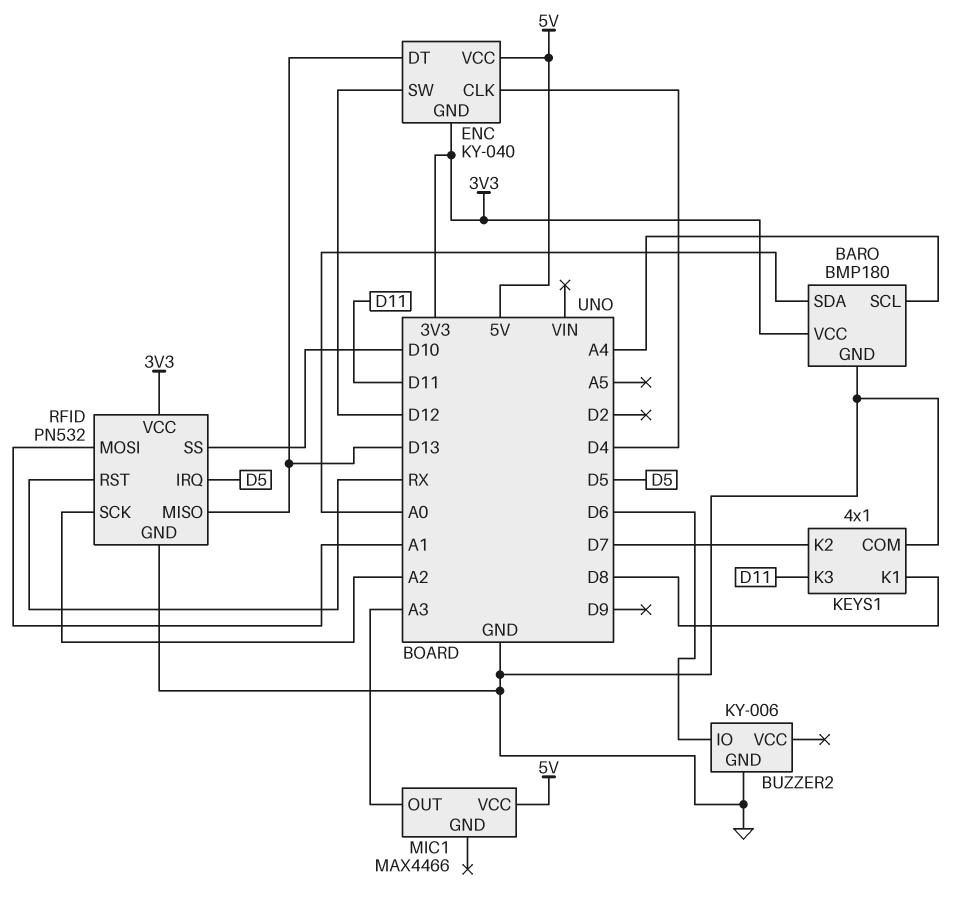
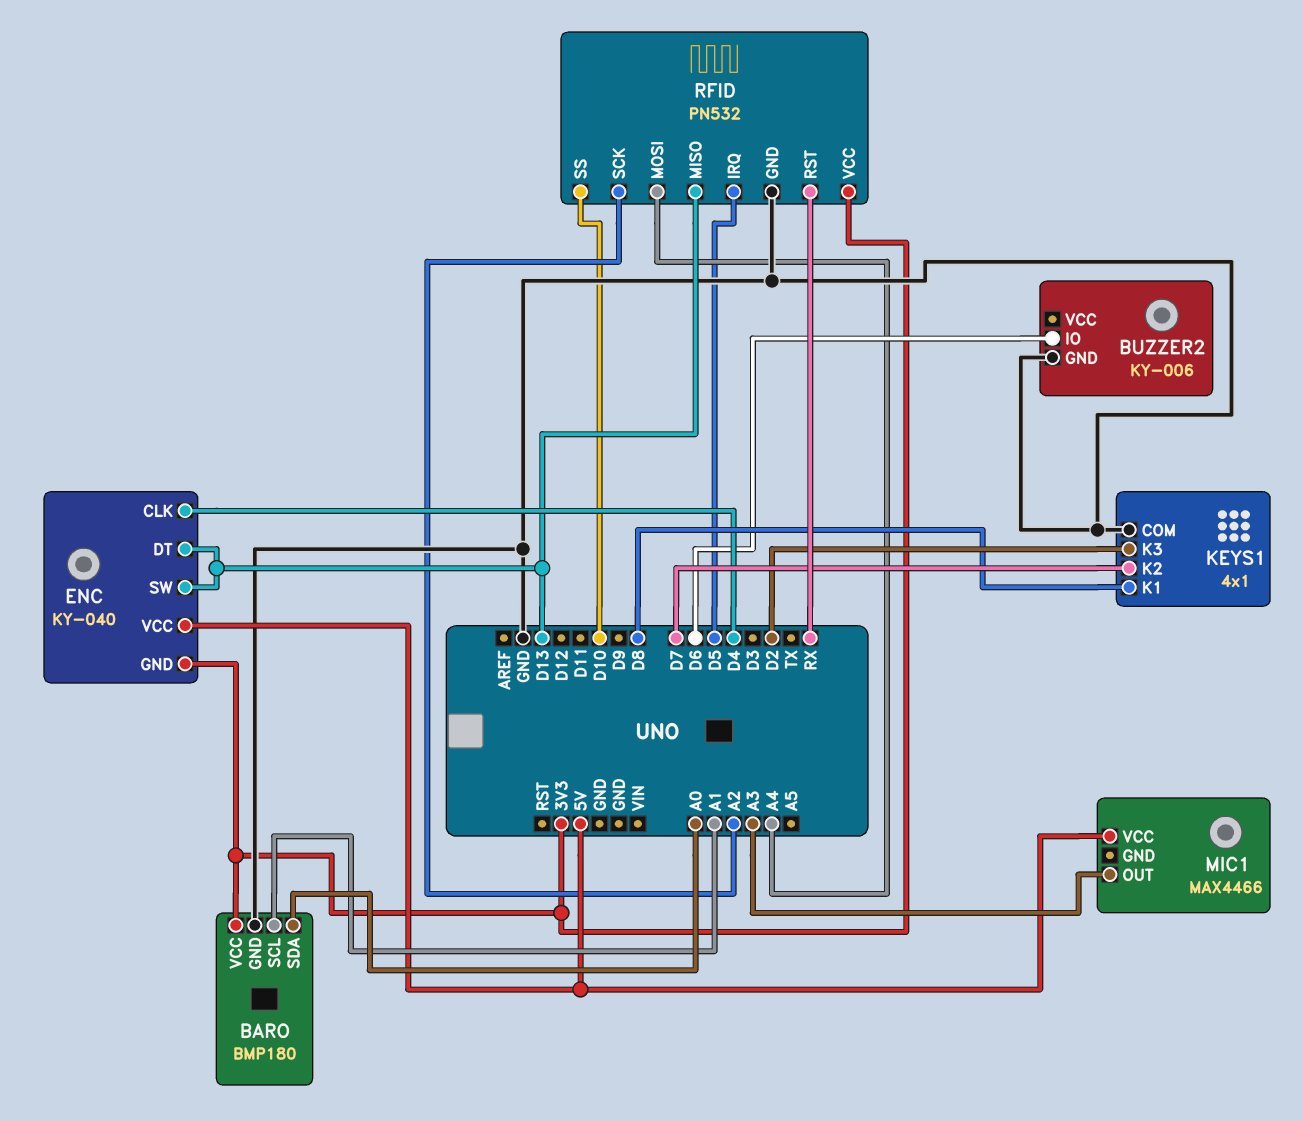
BARO pin SCL: A4 -> A1
ENC pin SW: D12 -> D13
KEYS1 pin K3: D11 -> D2
RFID pin MOSI: A1 -> A4

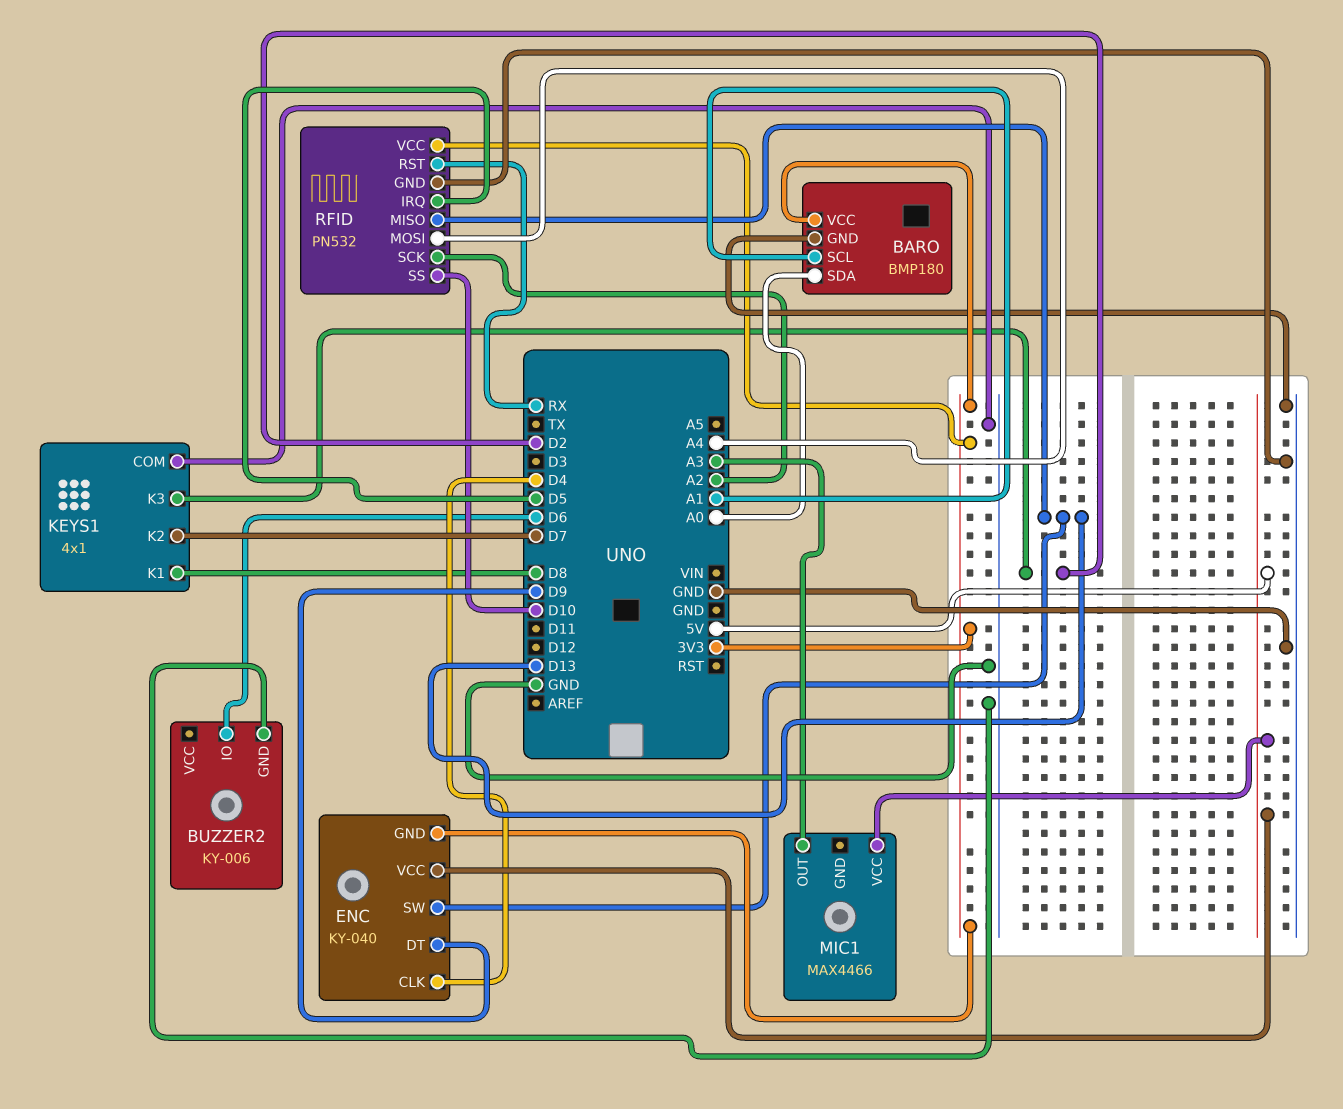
ENC pin DT: D13 -> D9

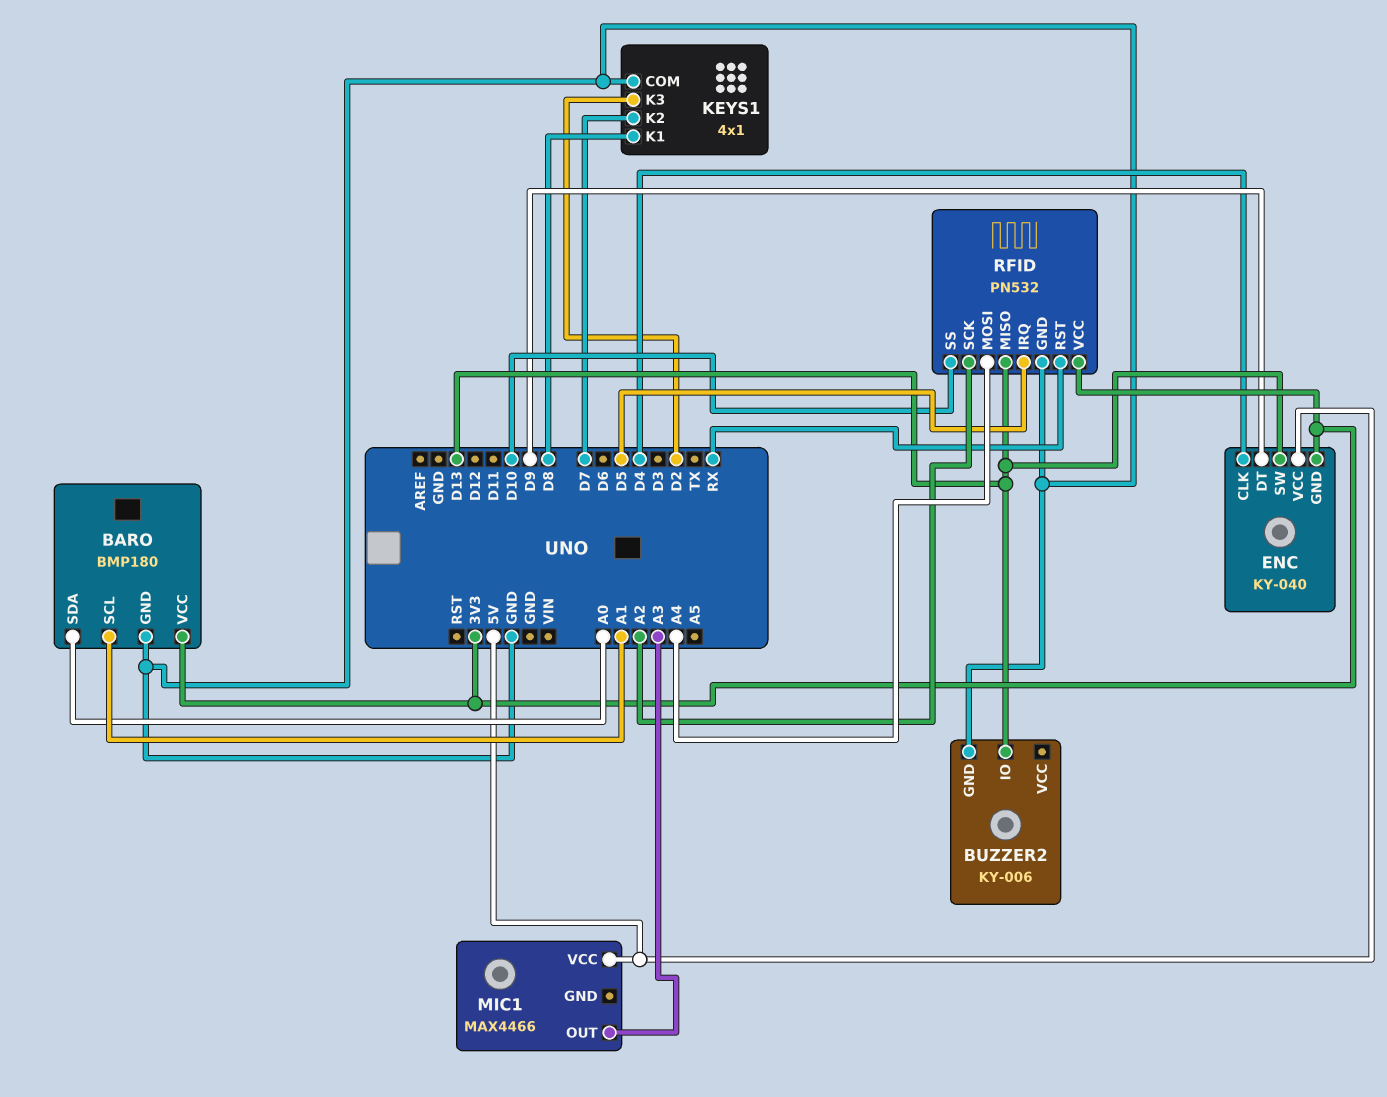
BUZZER2 pin IO: D6 -> D13

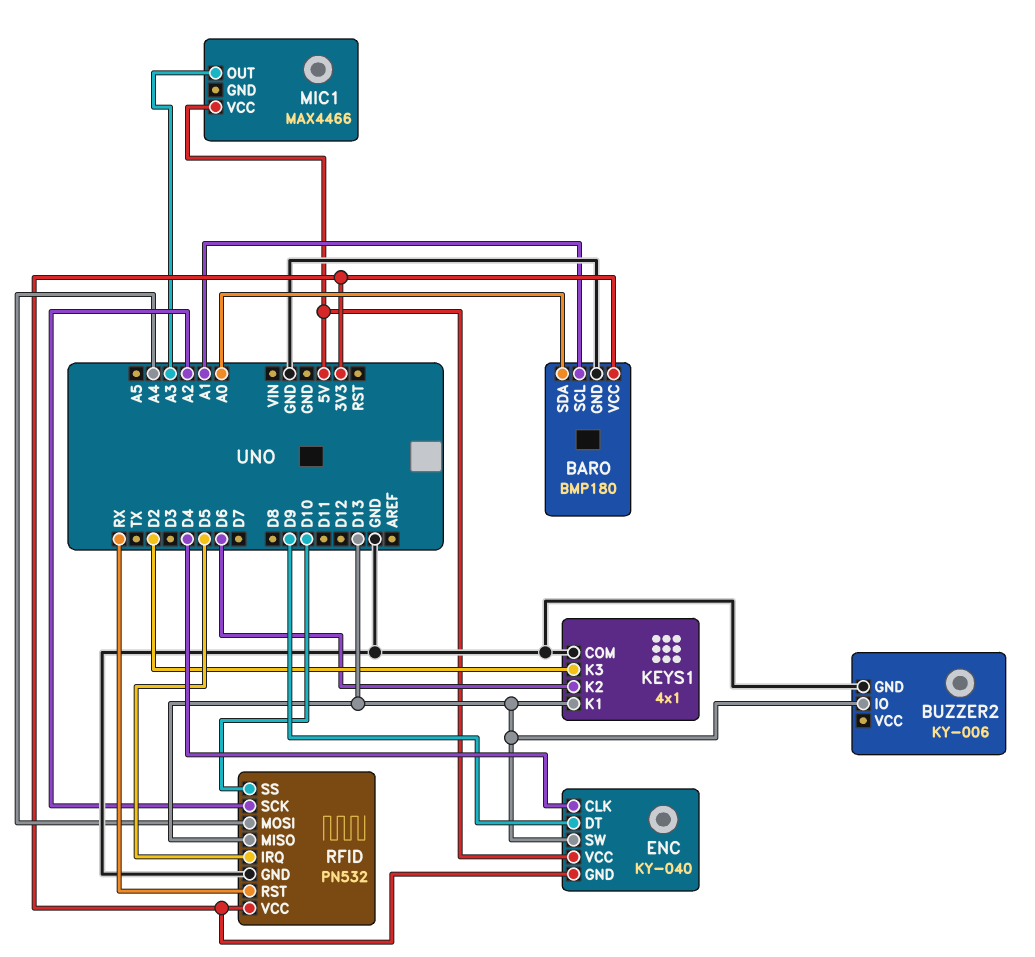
KEYS1 pin K1: D8 -> D13
KEYS1 pin K2: D7 -> D6

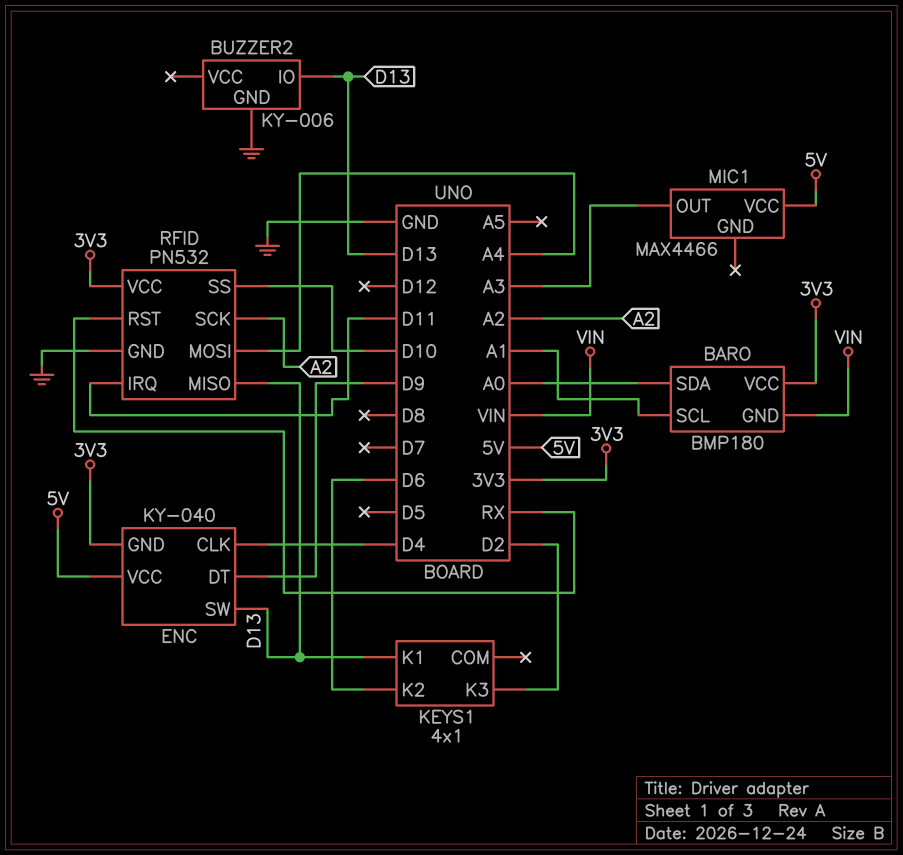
BARO pin GND: GND -> VIN
KEYS1 pin COM: GND -> none
RFID pin IRQ: D5 -> D11

